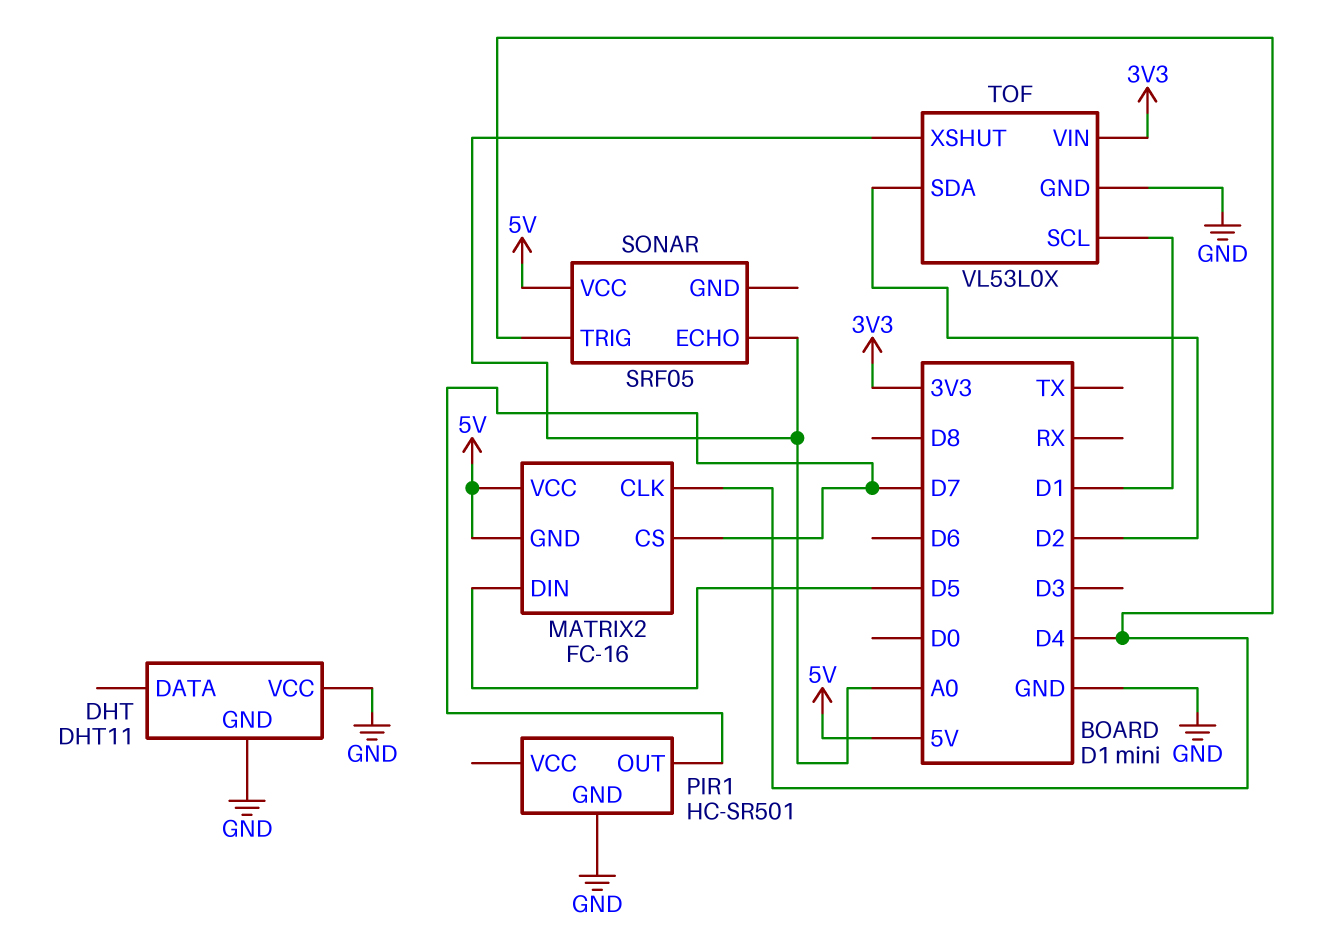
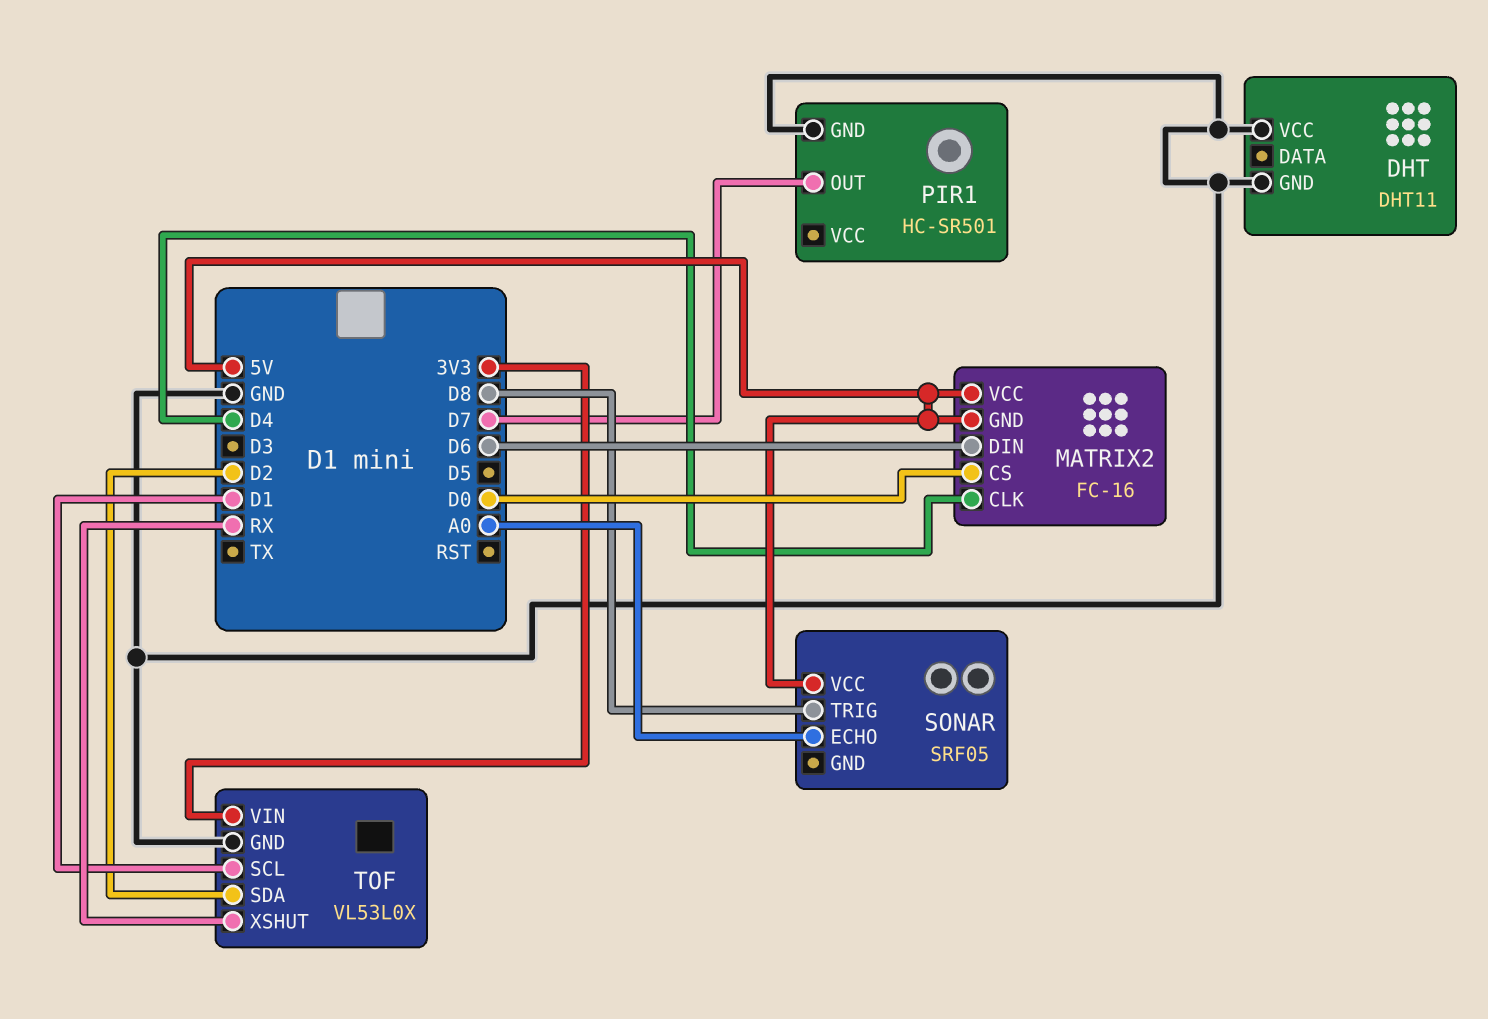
MATRIX2 pin CS: D7 -> D0
MATRIX2 pin DIN: D5 -> D6
SONAR pin TRIG: D4 -> D8
TOF pin XSHUT: A0 -> RX

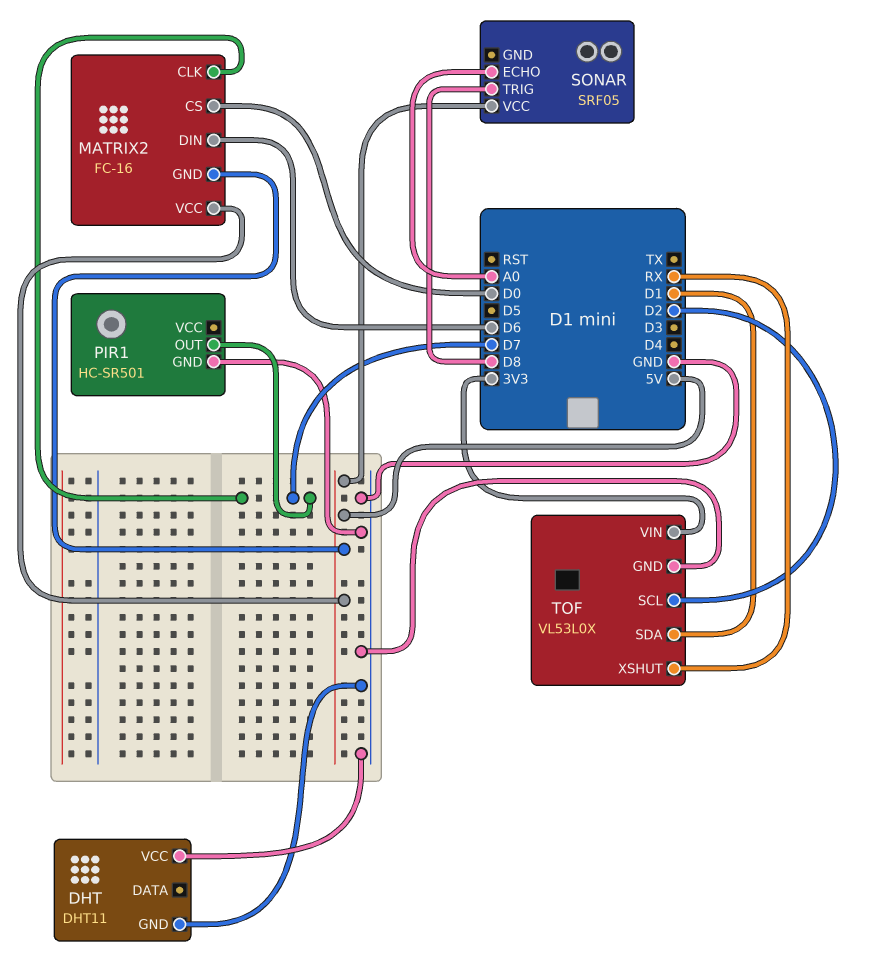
MATRIX2 pin CLK: D4 -> D7
TOF pin SCL: D1 -> D2
TOF pin SDA: D2 -> D1

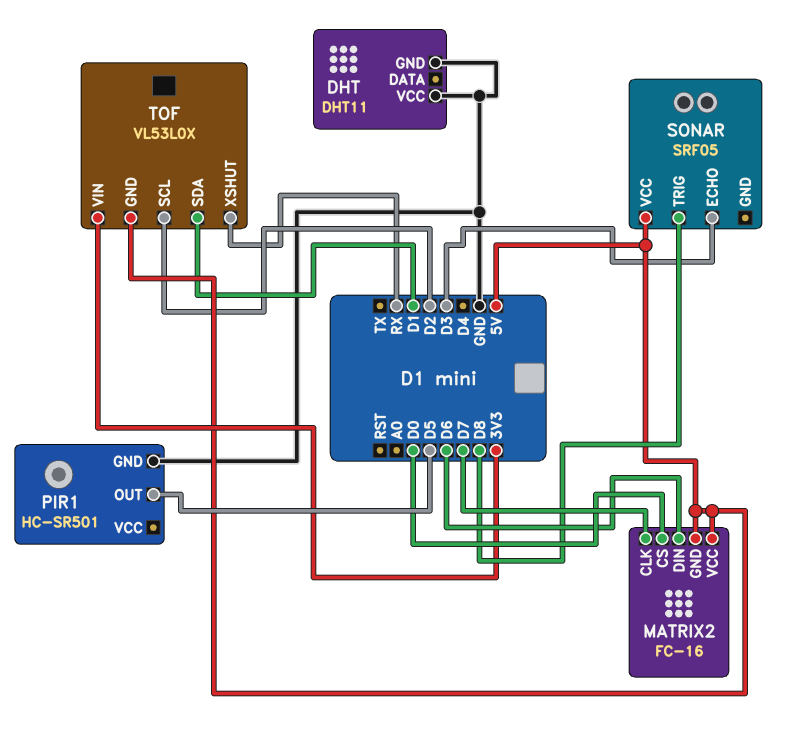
PIR1 pin OUT: D7 -> D5
SONAR pin ECHO: A0 -> D3
TOF pin GND: GND -> 5V

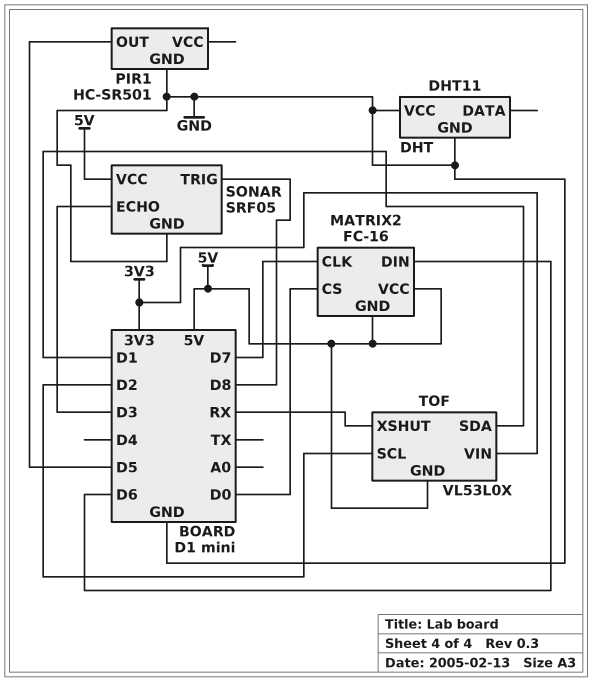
SONAR pin GND: none -> GND

